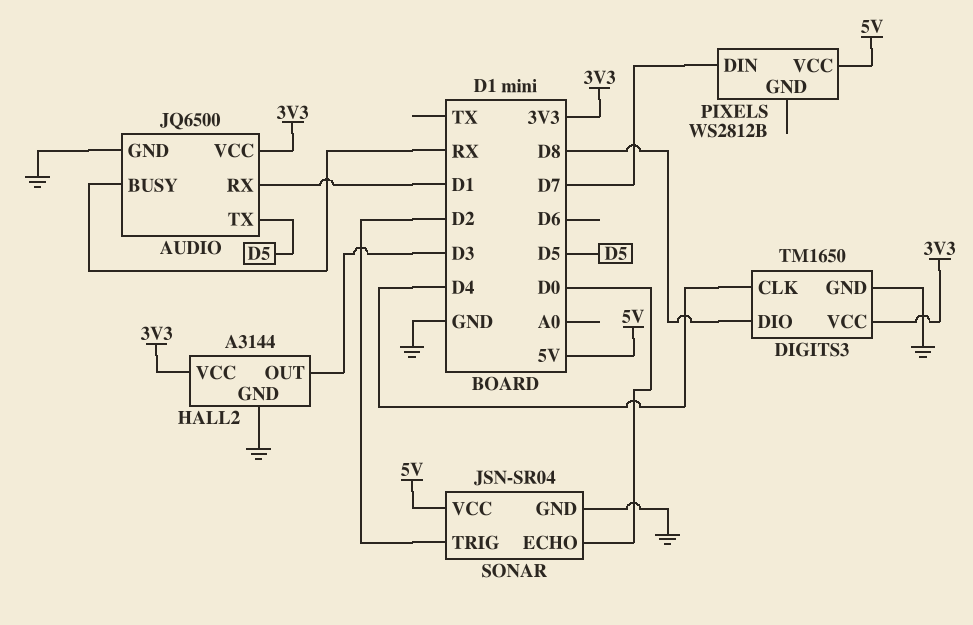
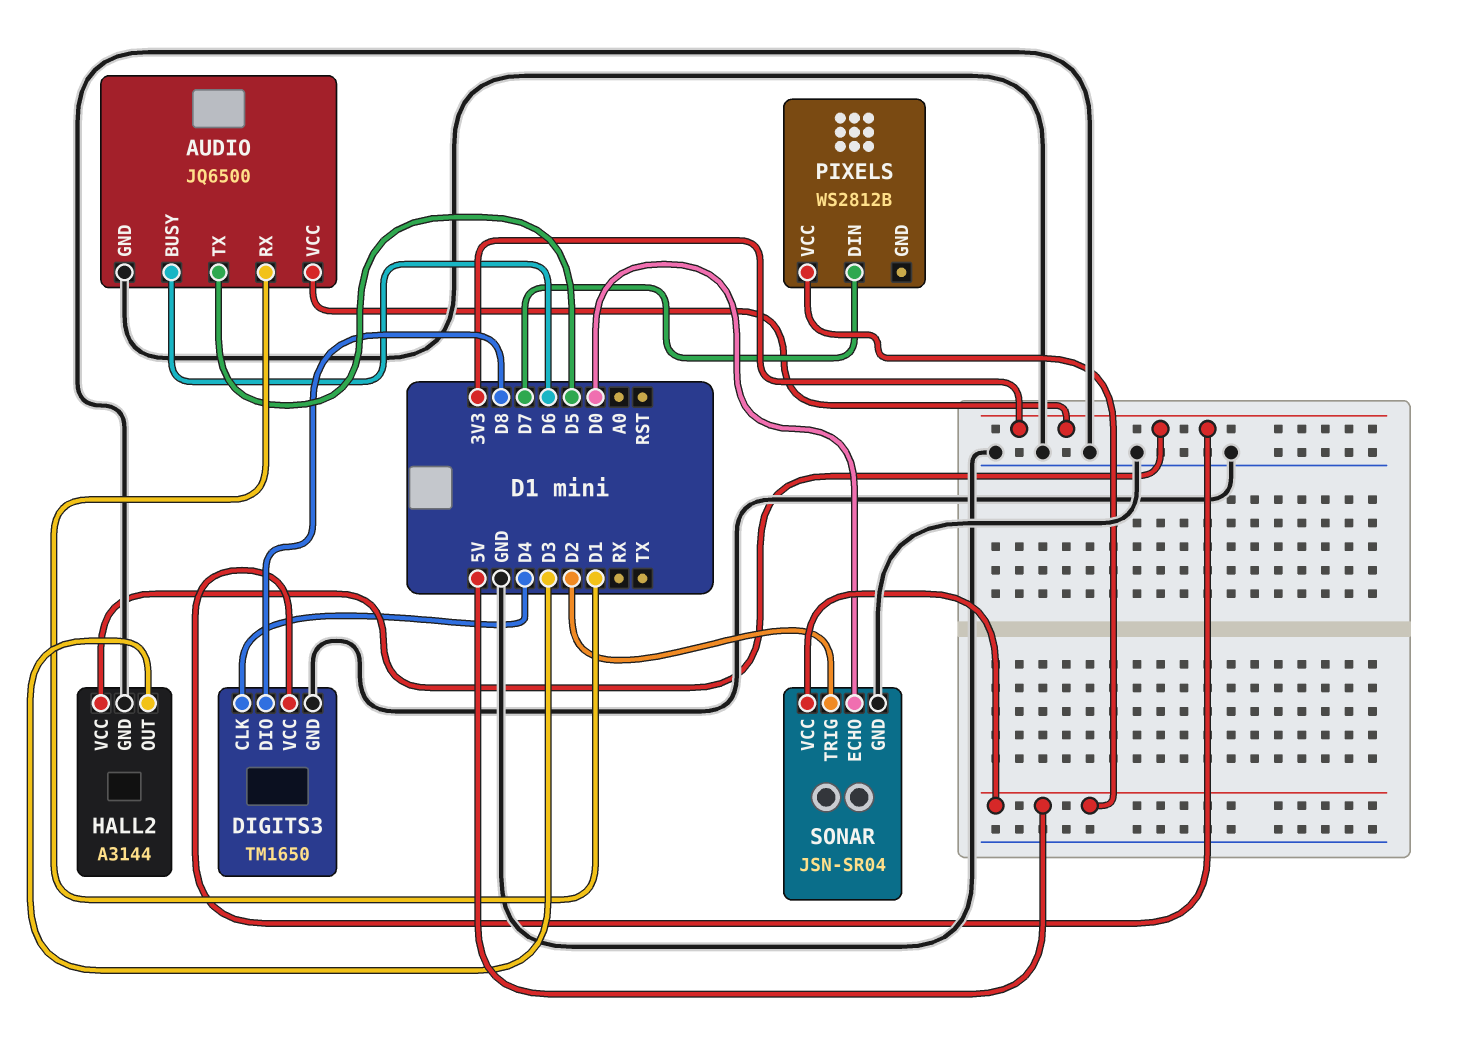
AUDIO pin BUSY: RX -> D6

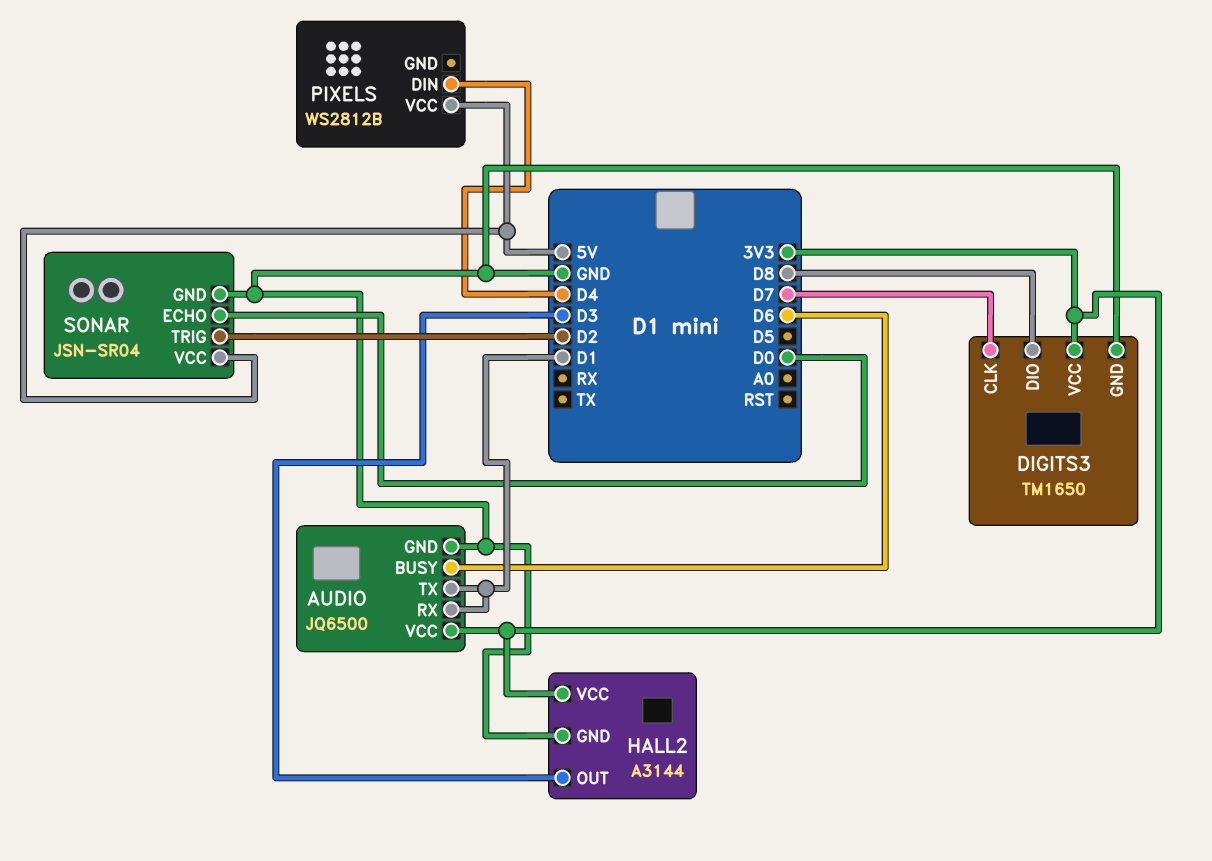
AUDIO pin TX: D5 -> D1
DIGITS3 pin CLK: D4 -> D7
PIXELS pin DIN: D7 -> D4

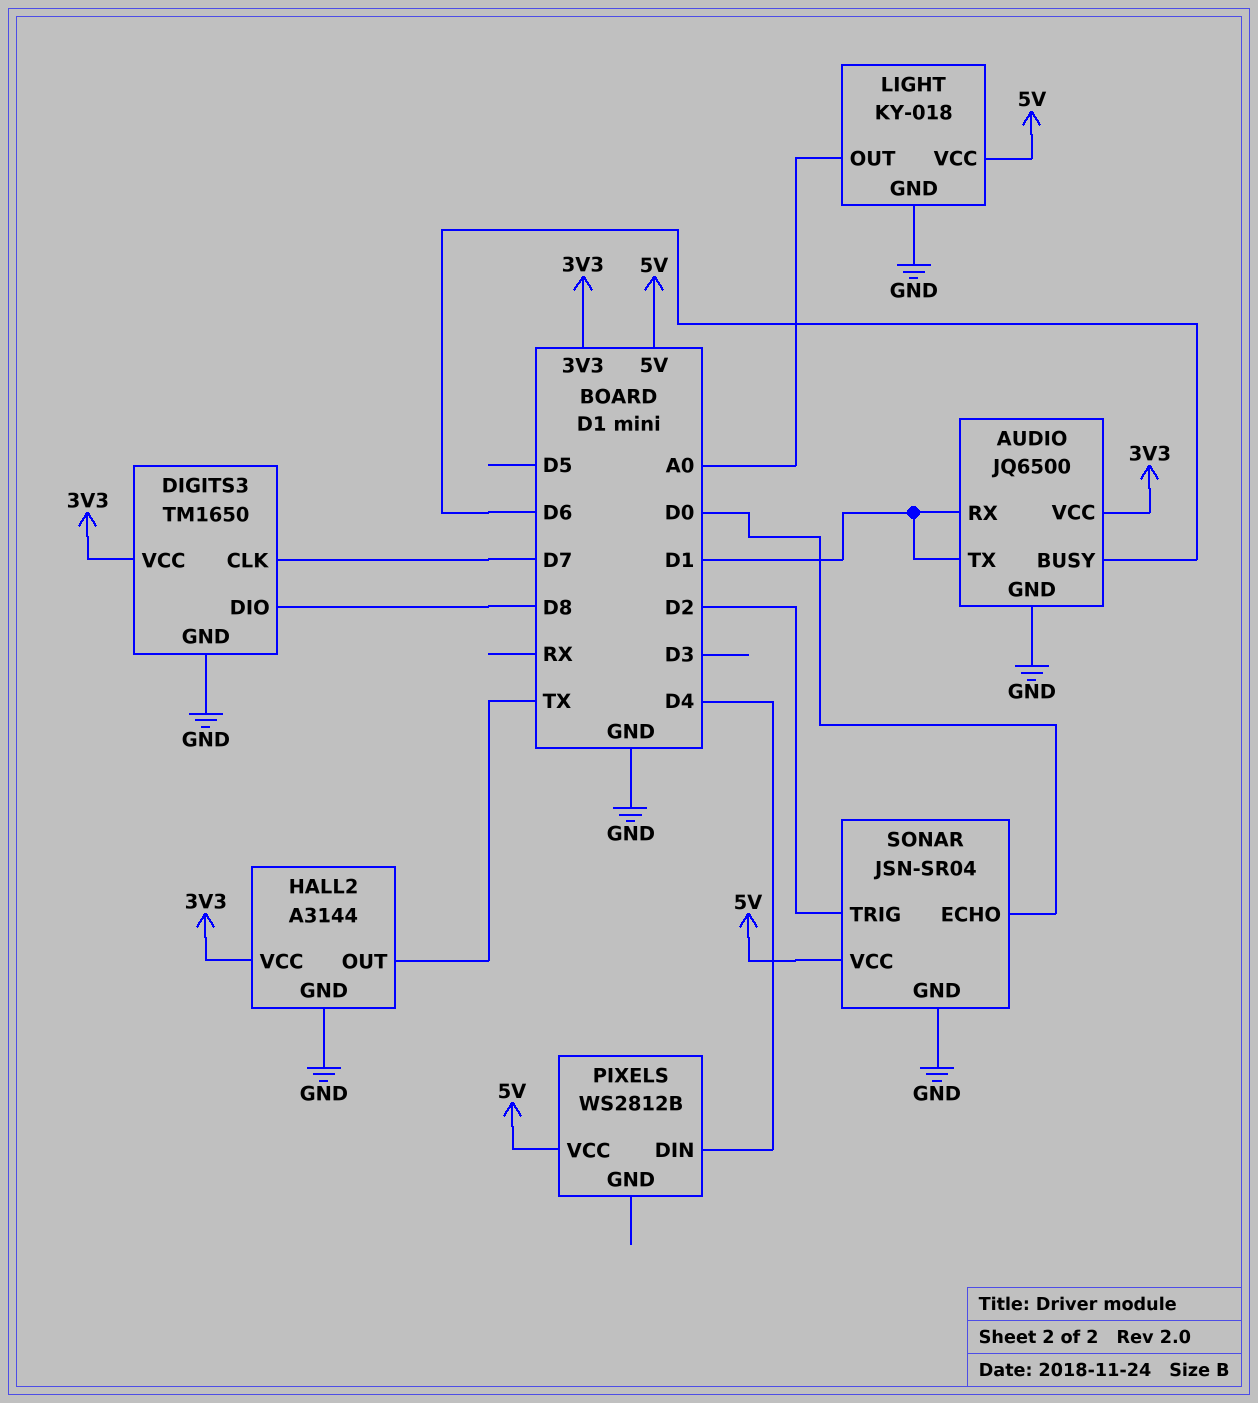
HALL2 pin OUT: D3 -> TX
LIGHT: none -> KY-018
LIGHT pin GND: none -> GND
LIGHT pin OUT: none -> A0
LIGHT pin VCC: none -> 5V

